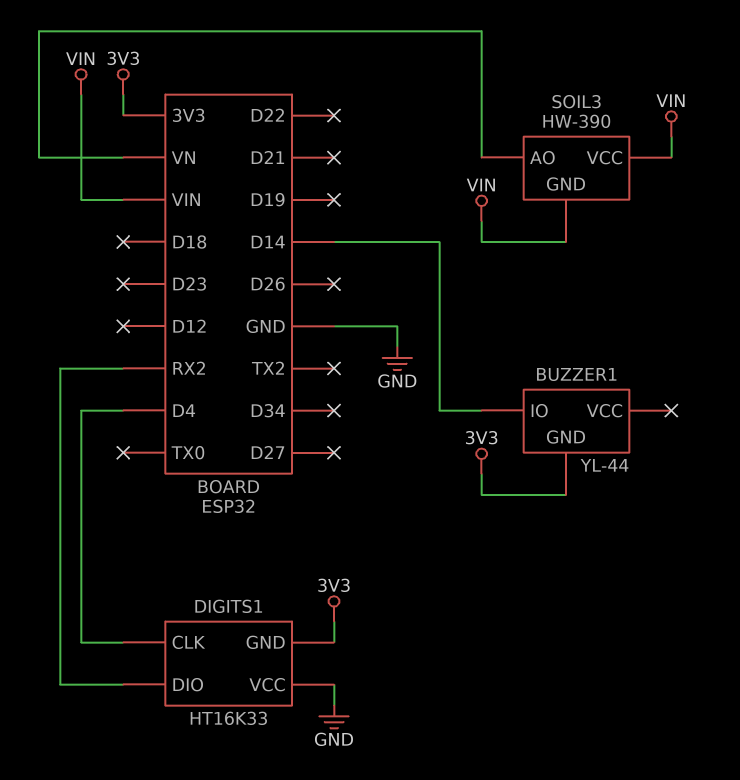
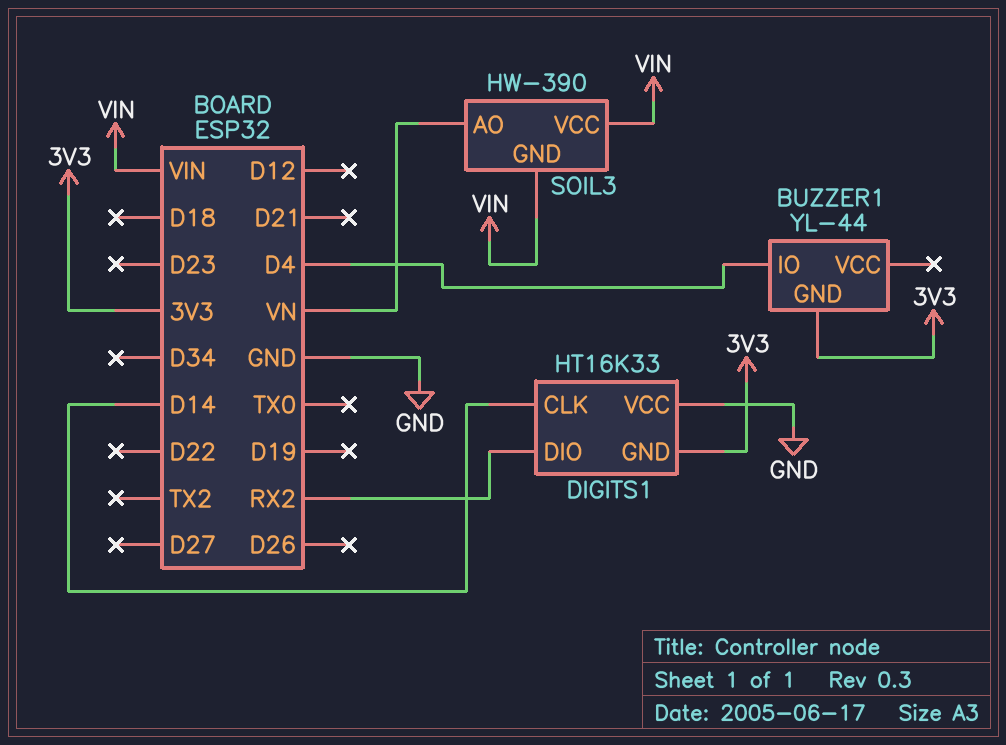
BUZZER1 pin IO: D14 -> D4
DIGITS1 pin CLK: D4 -> D14

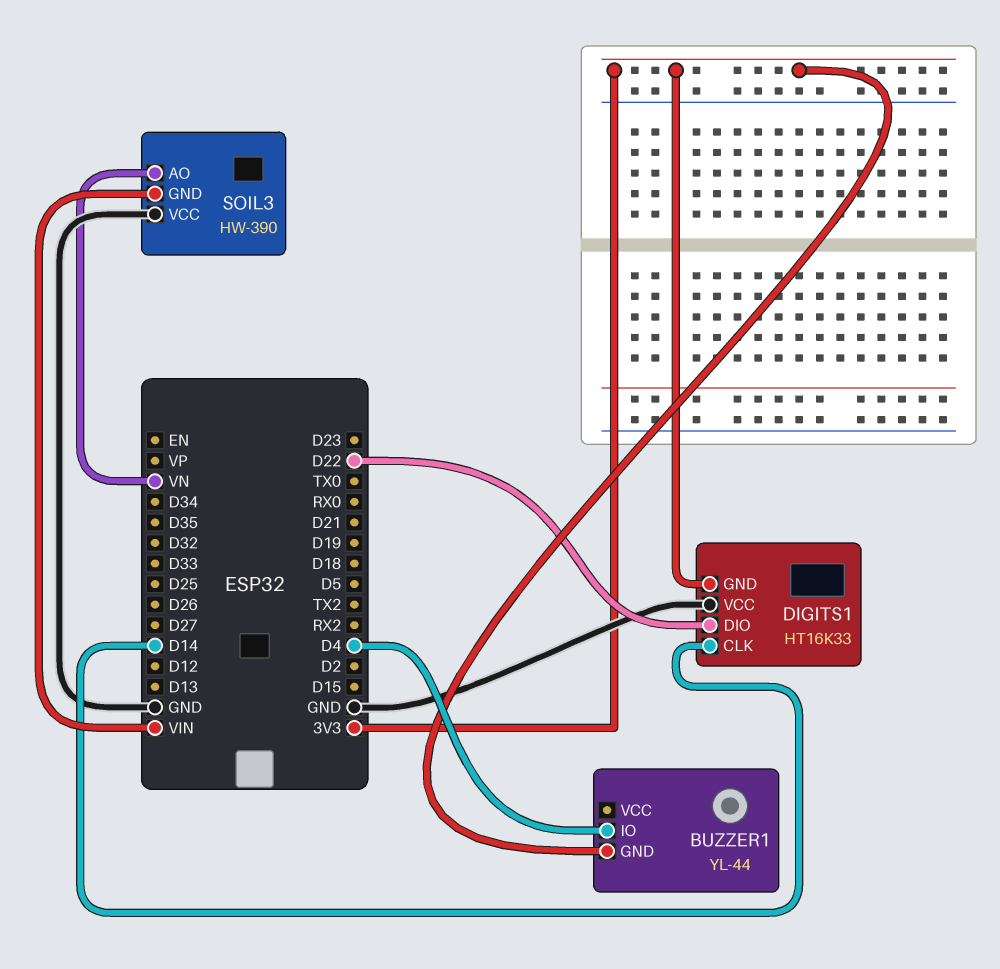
DIGITS1 pin DIO: RX2 -> D22
SOIL3 pin VCC: VIN -> GND

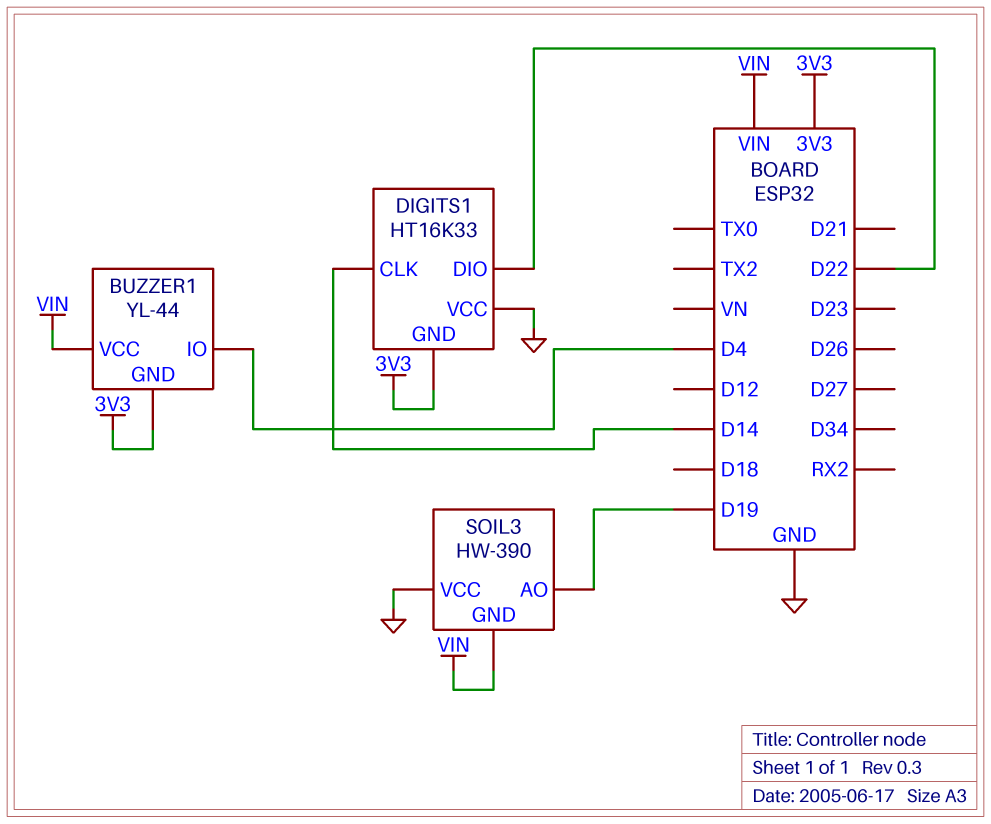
BUZZER1 pin VCC: none -> VIN
SOIL3 pin AO: VN -> D19

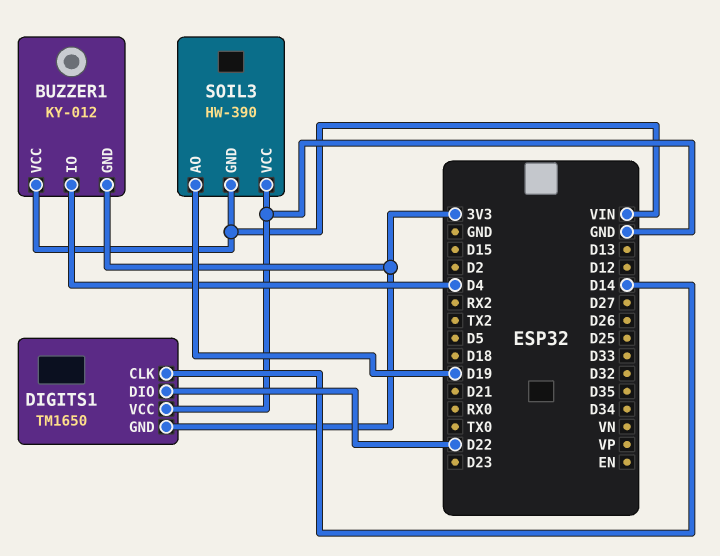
BUZZER1: YL-44 -> KY-012
DIGITS1: HT16K33 -> TM1650

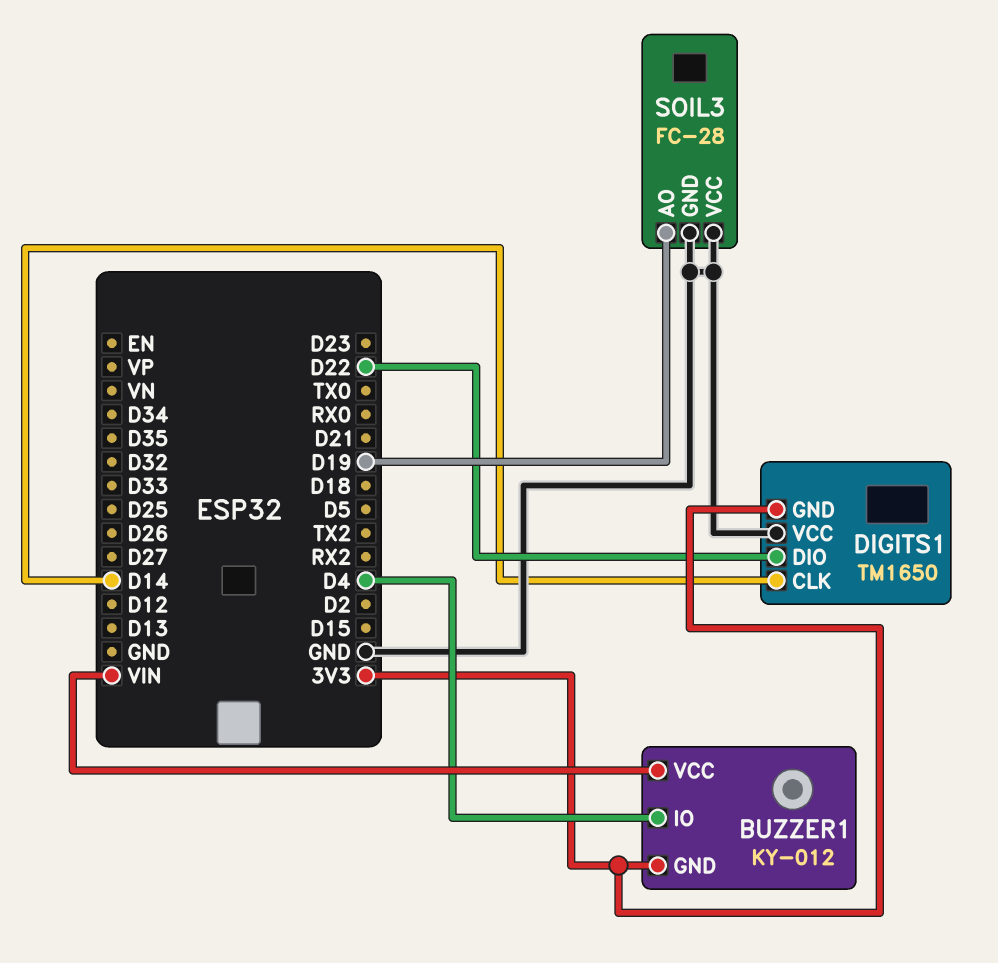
SOIL3: HW-390 -> FC-28
SOIL3 pin GND: VIN -> GND

